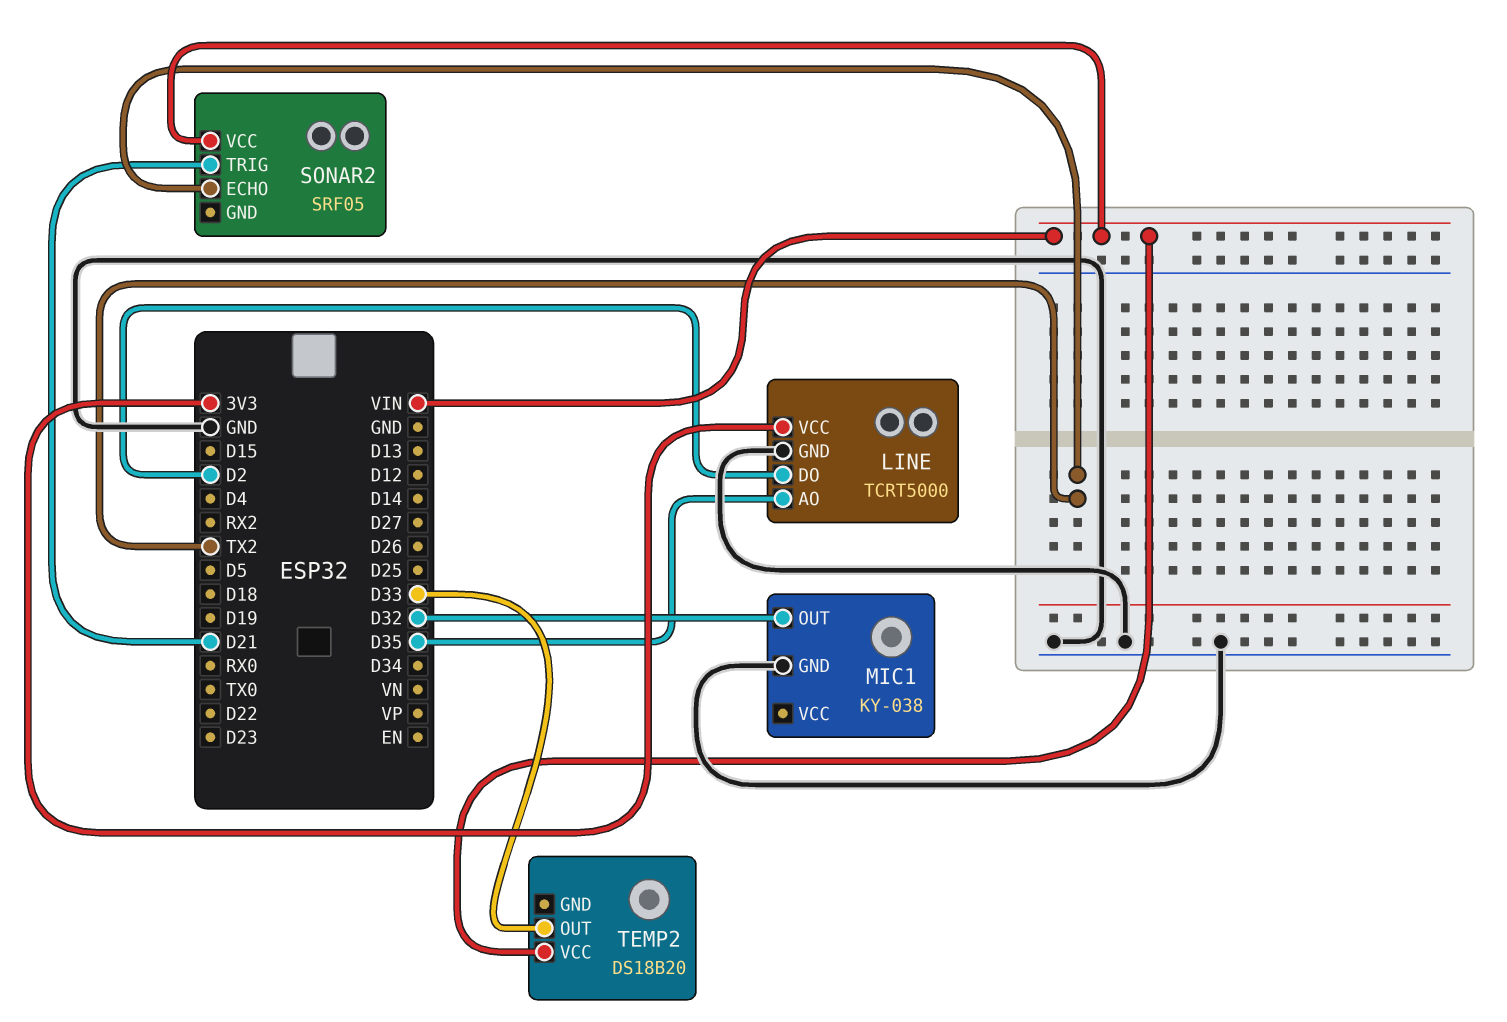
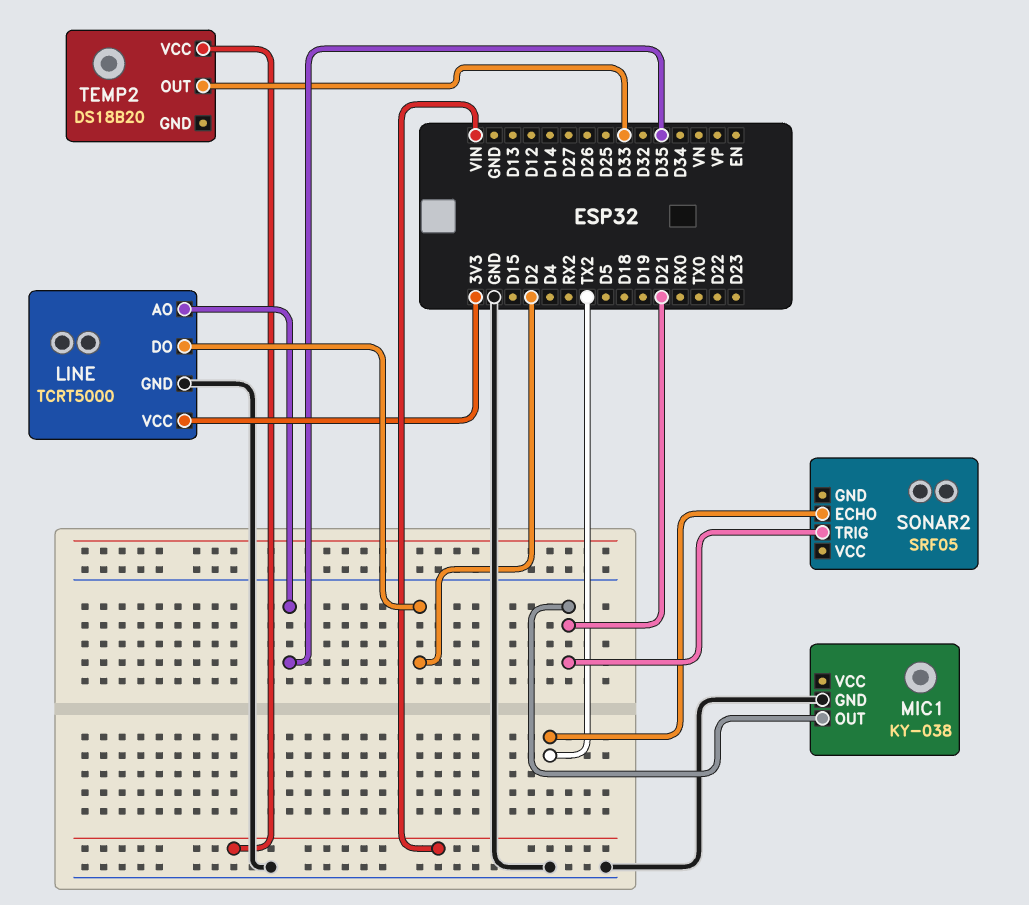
MIC1 pin OUT: D32 -> D21
SONAR2 pin VCC: VIN -> none

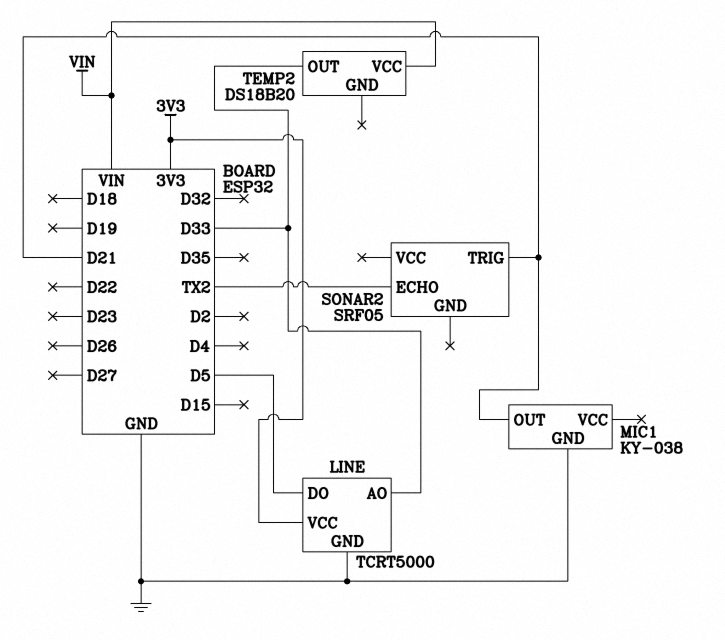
LINE pin AO: D35 -> D33
LINE pin DO: D2 -> D5

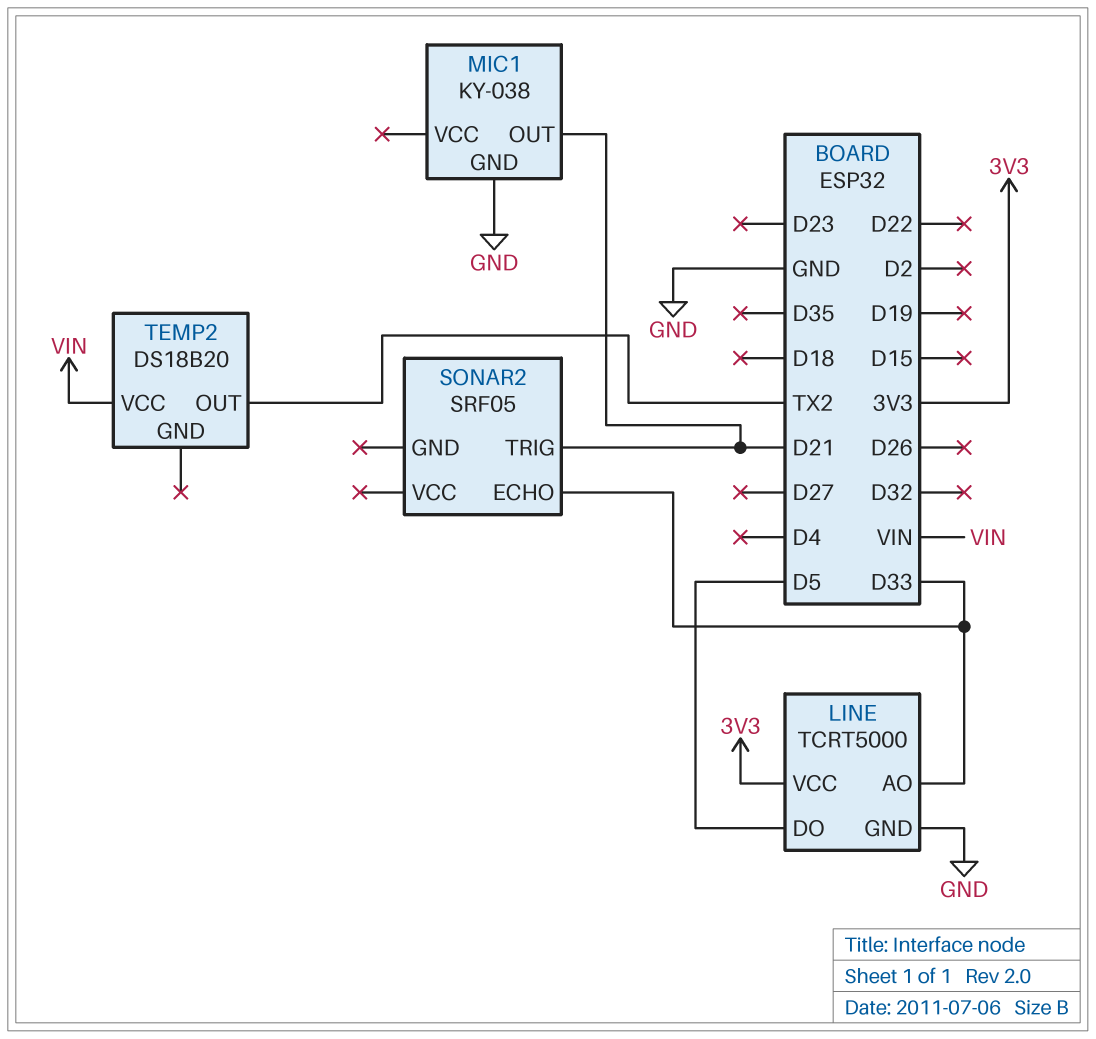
SONAR2 pin ECHO: TX2 -> D33
TEMP2 pin OUT: D33 -> TX2

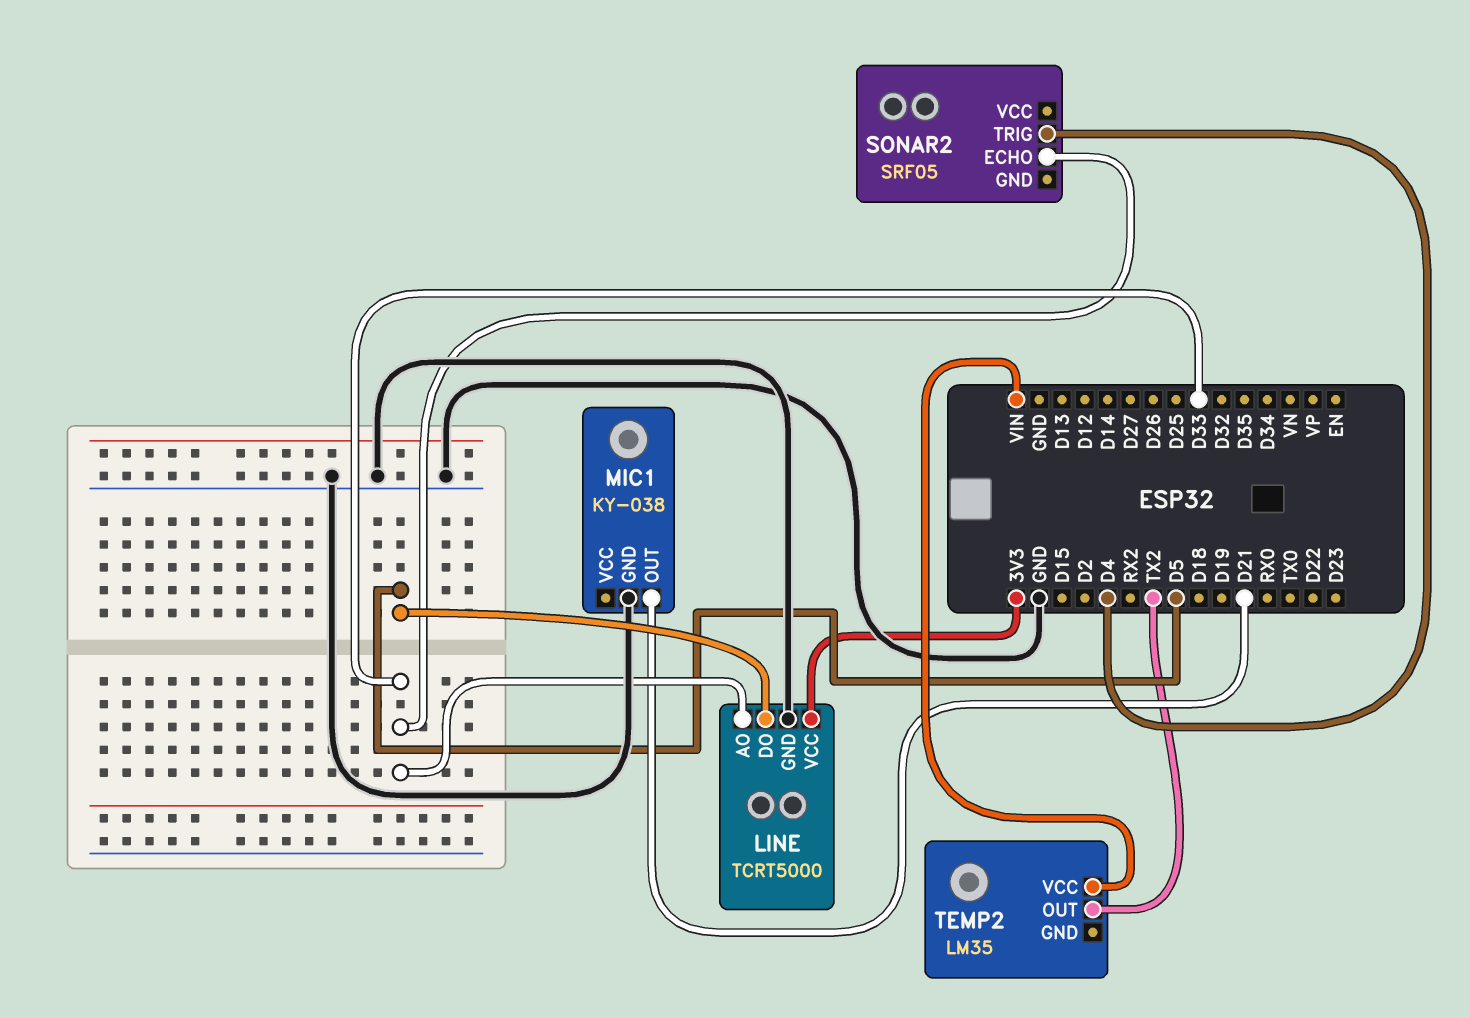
SONAR2 pin TRIG: D21 -> D4
TEMP2: DS18B20 -> LM35

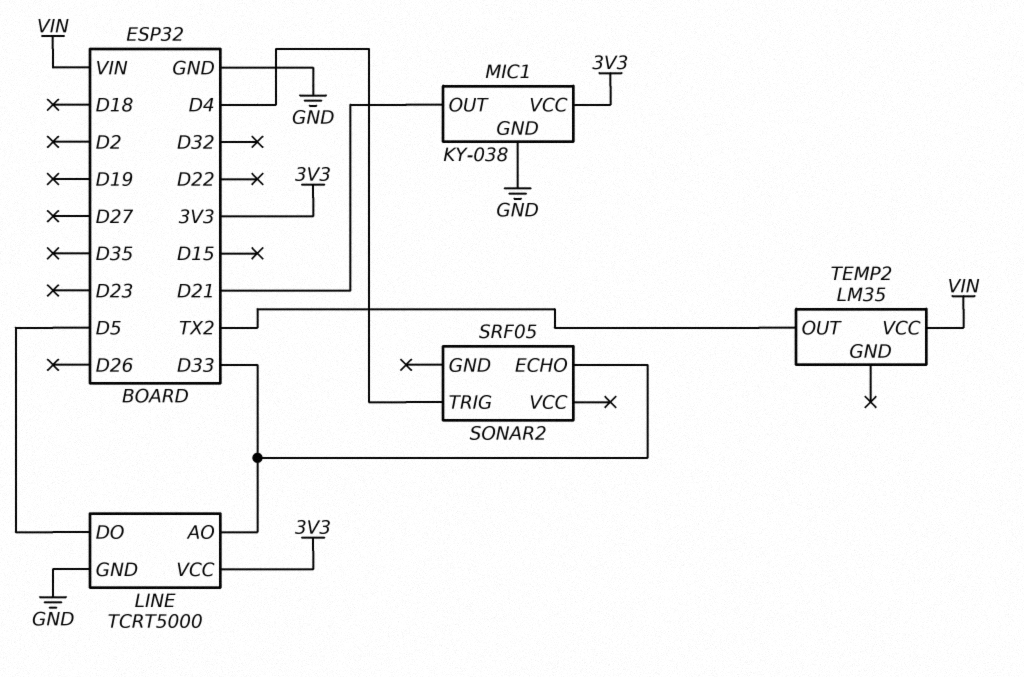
MIC1 pin VCC: none -> 3V3

